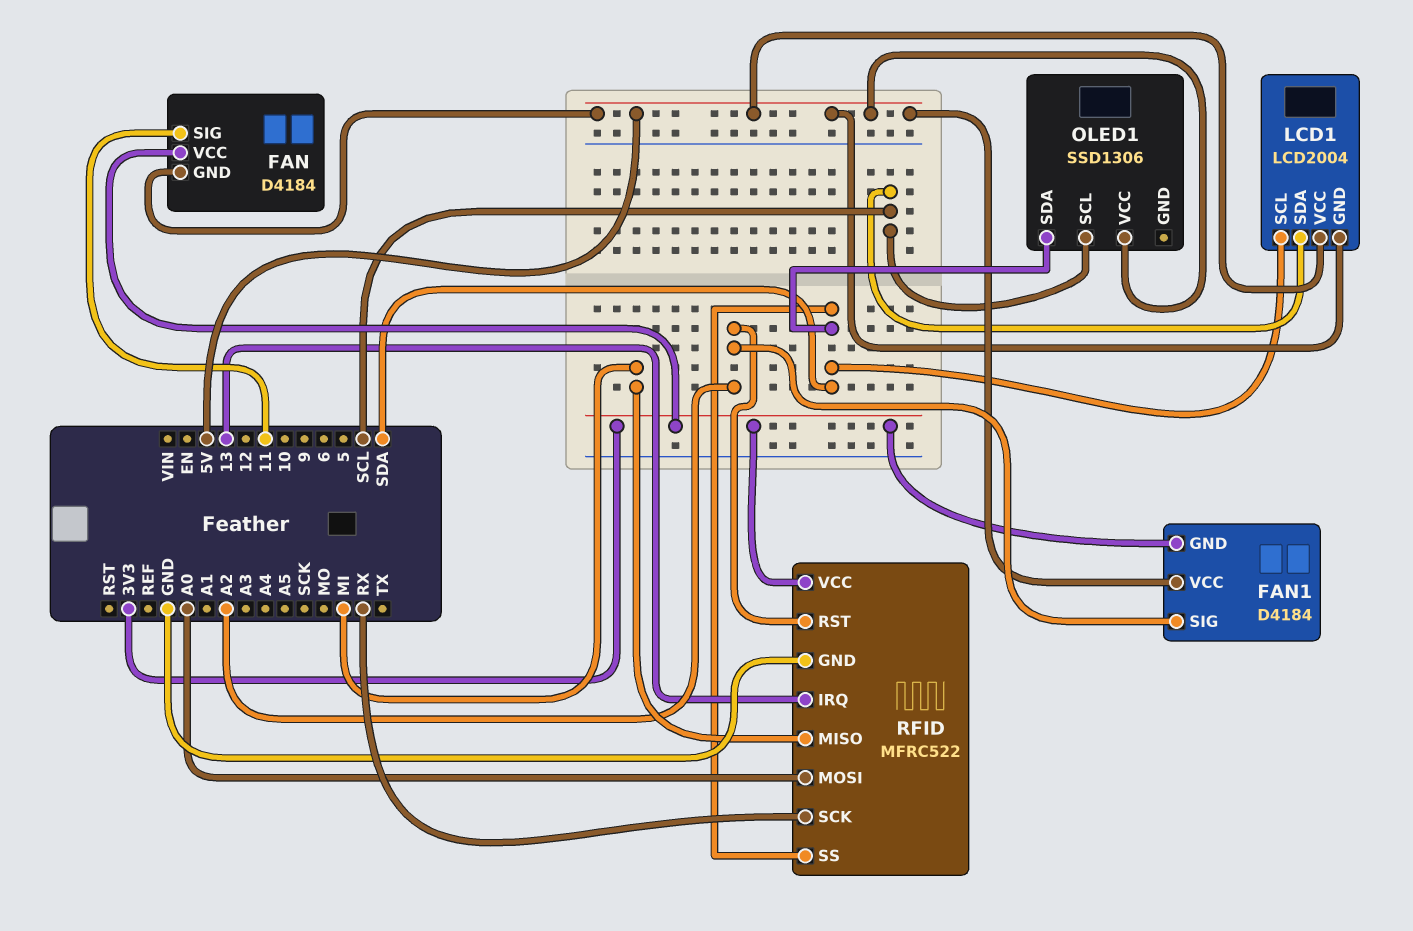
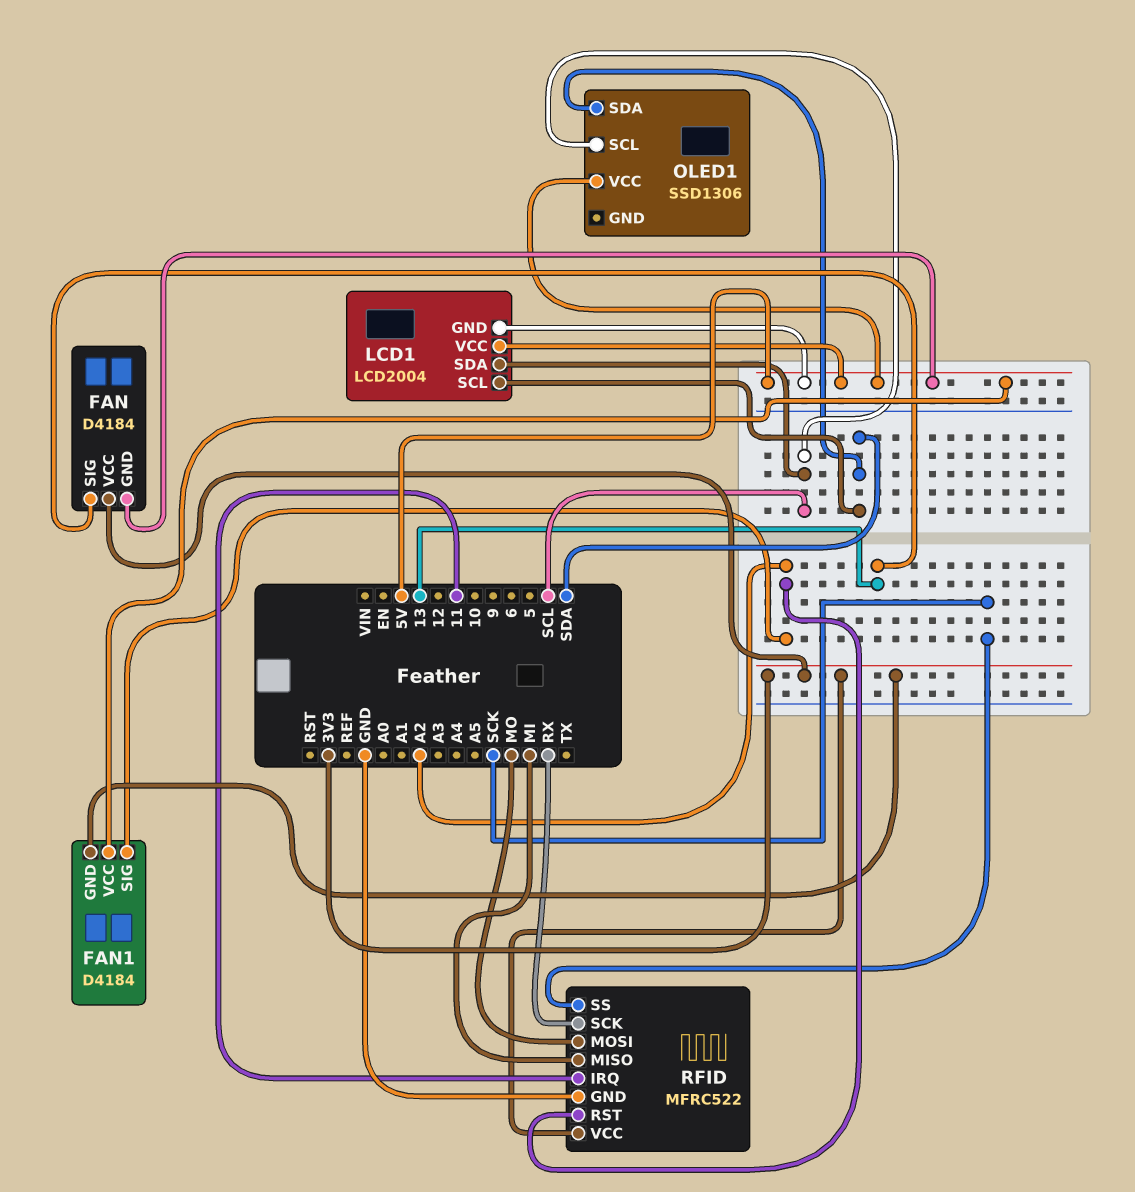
FAN pin SIG: 11 -> 13
RFID pin IRQ: 13 -> 11
RFID pin MOSI: A0 -> MO
RFID pin SS: SDA -> SCK

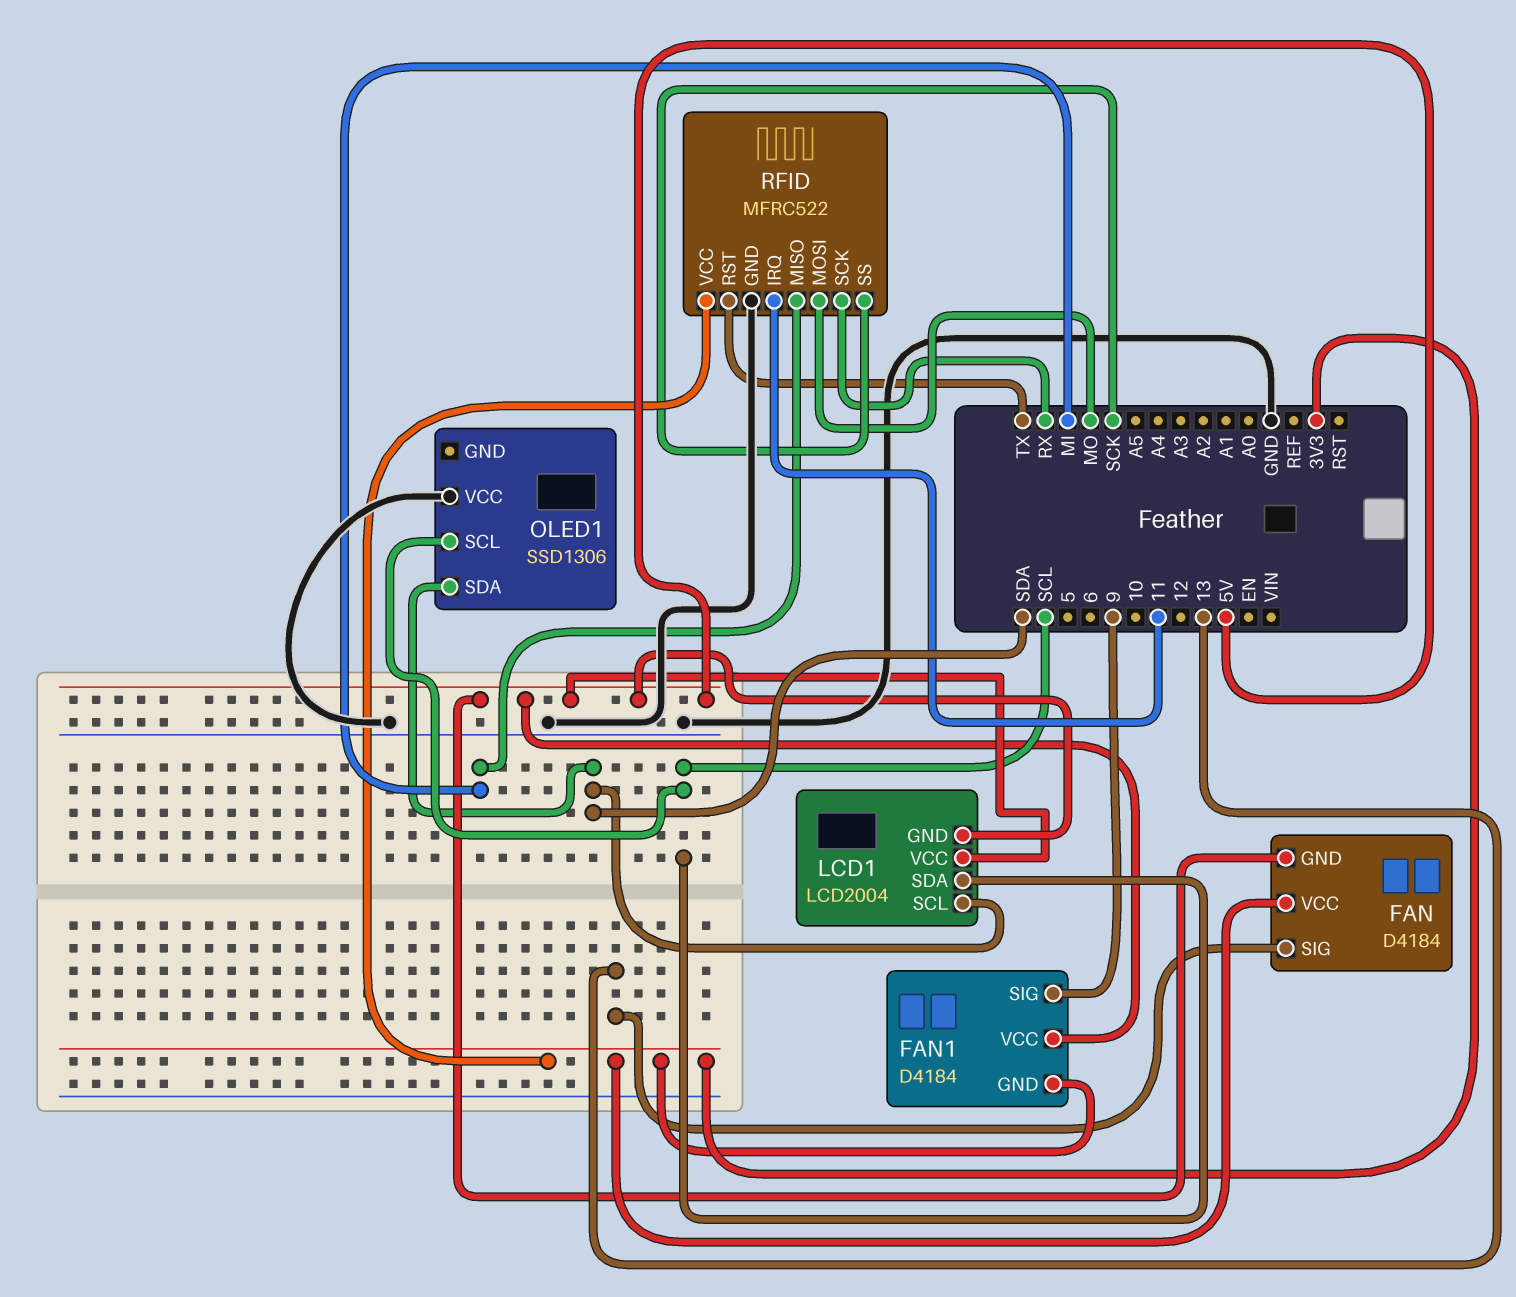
FAN1 pin SIG: A2 -> 9
OLED1 pin VCC: 5V -> GND
RFID pin RST: A2 -> TX

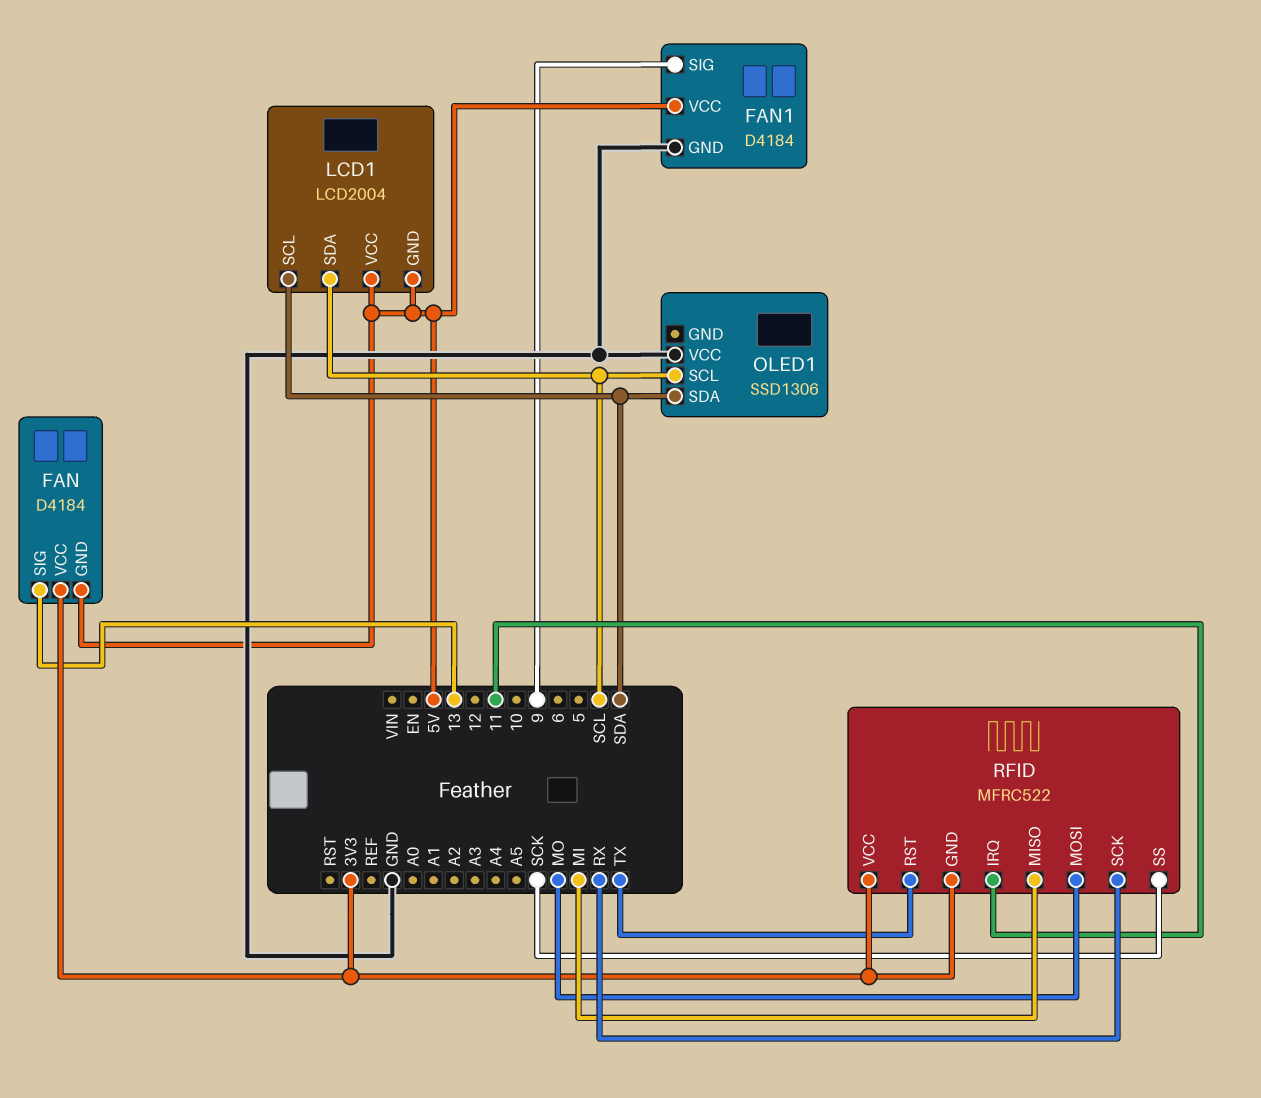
FAN1 pin GND: 3V3 -> GND
RFID pin GND: GND -> 3V3

